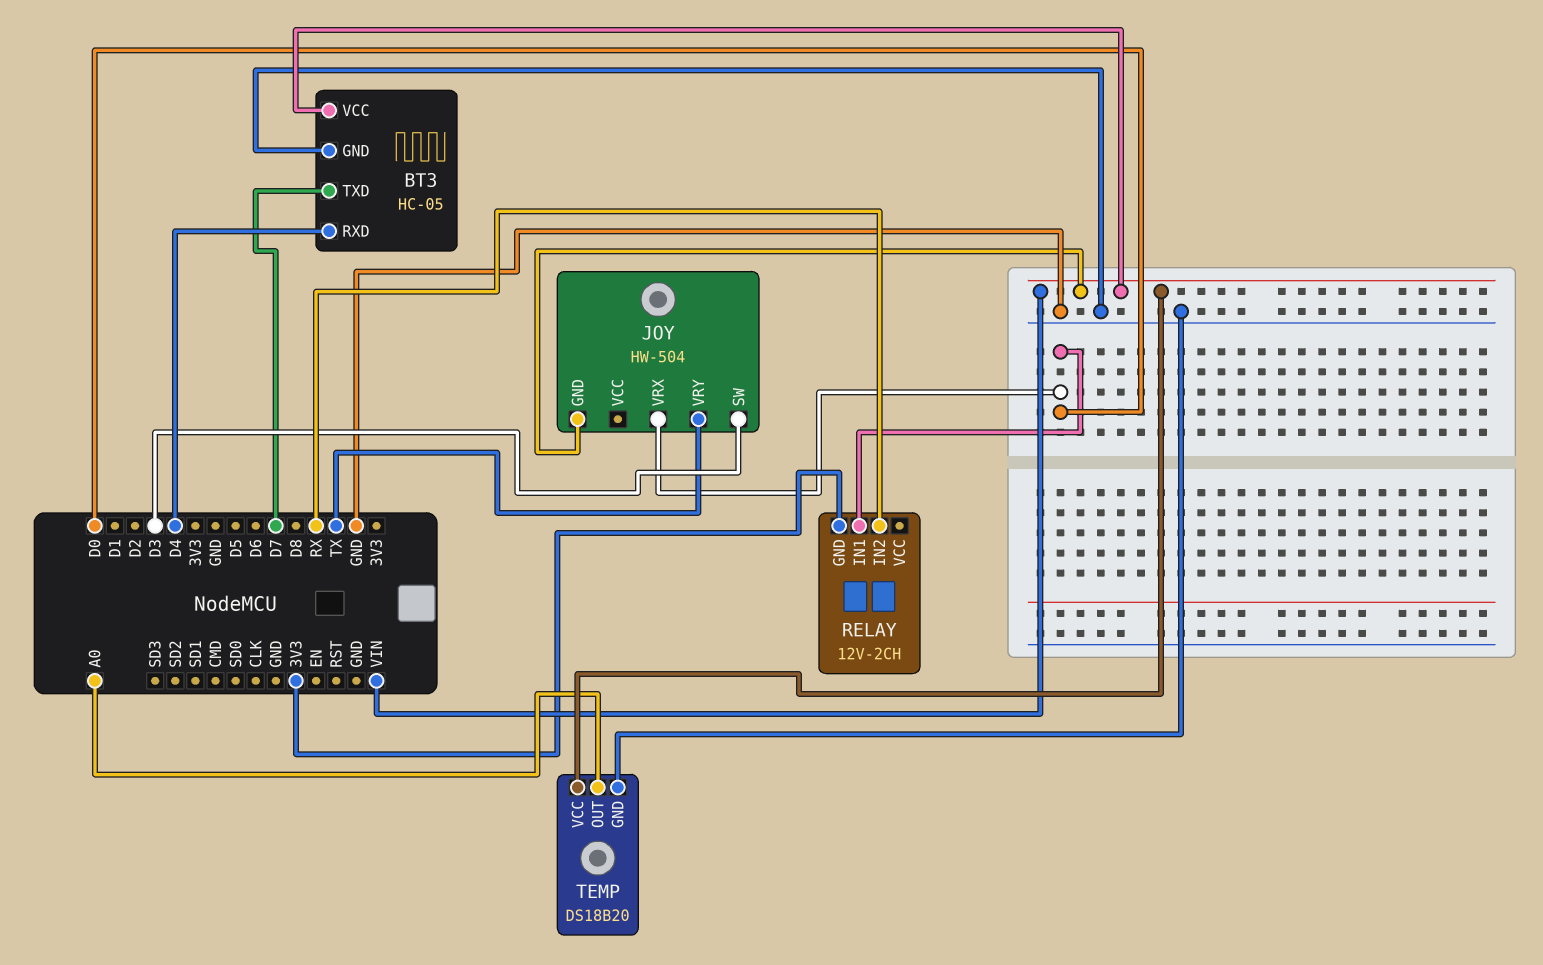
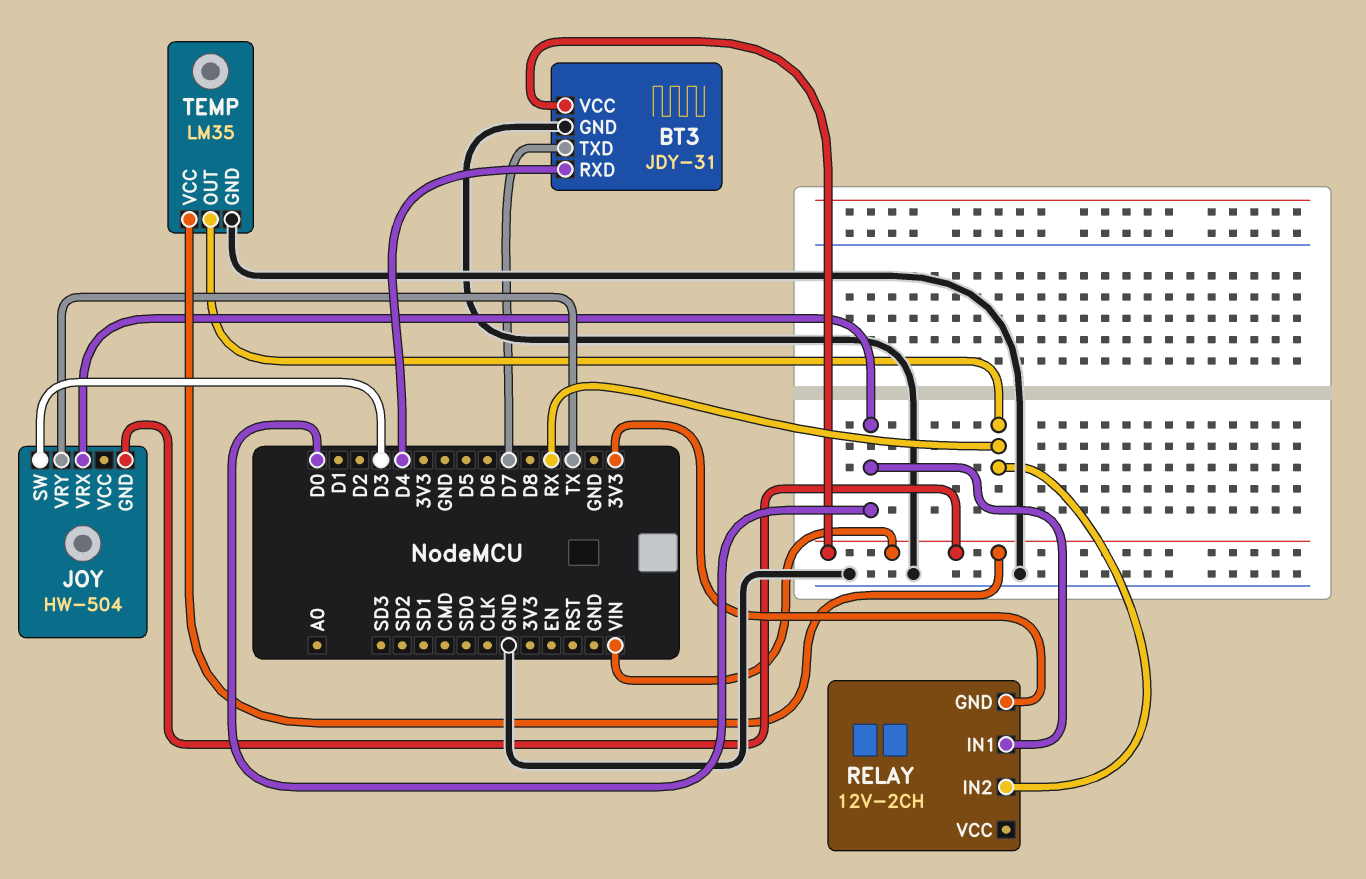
BT3: HC-05 -> JDY-31
TEMP: DS18B20 -> LM35
TEMP pin OUT: A0 -> RX

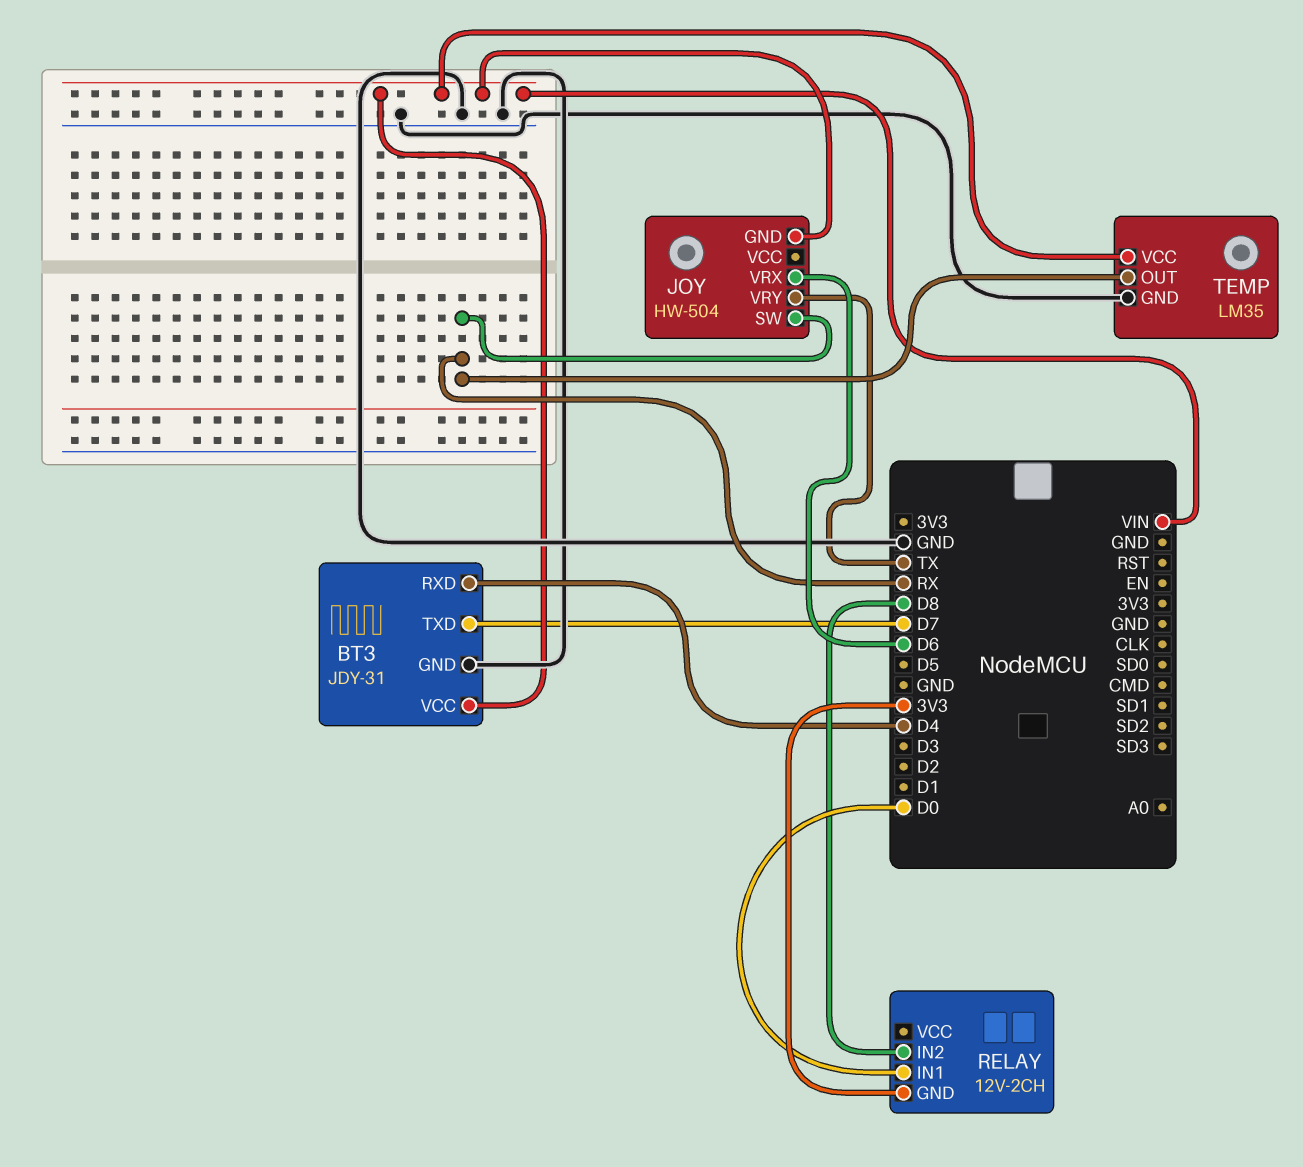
JOY pin SW: D3 -> RX
JOY pin VRX: D0 -> D6
RELAY pin IN2: RX -> D8

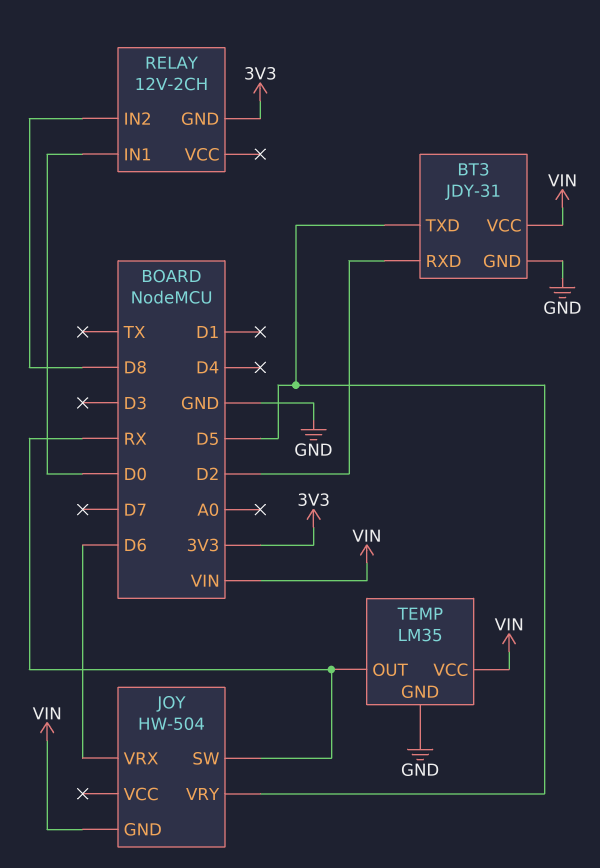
BT3 pin RXD: D4 -> D2
BT3 pin TXD: D7 -> D5
JOY pin VRY: TX -> D5

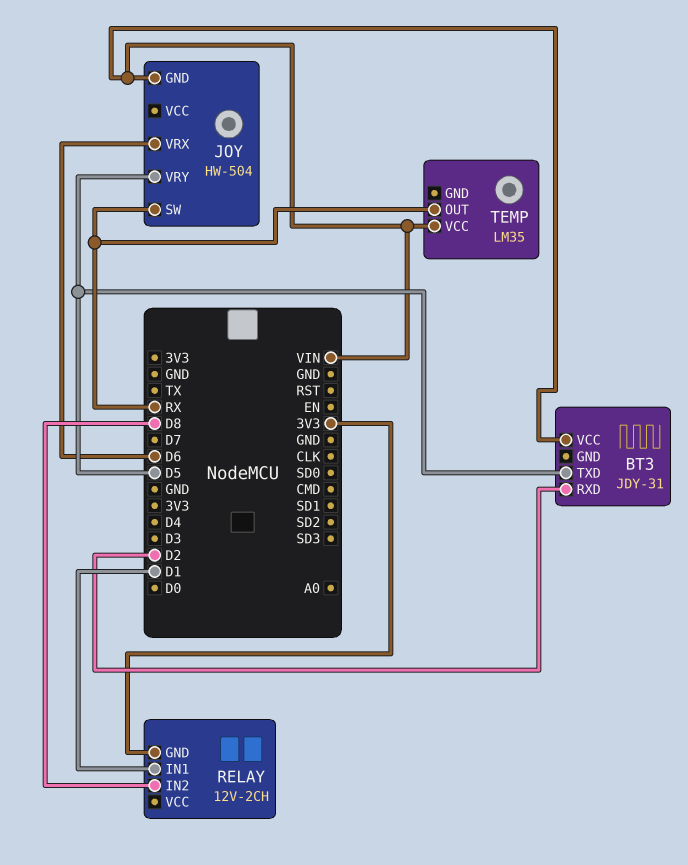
BT3 pin GND: GND -> none
RELAY pin IN1: D0 -> D1
TEMP pin GND: GND -> none

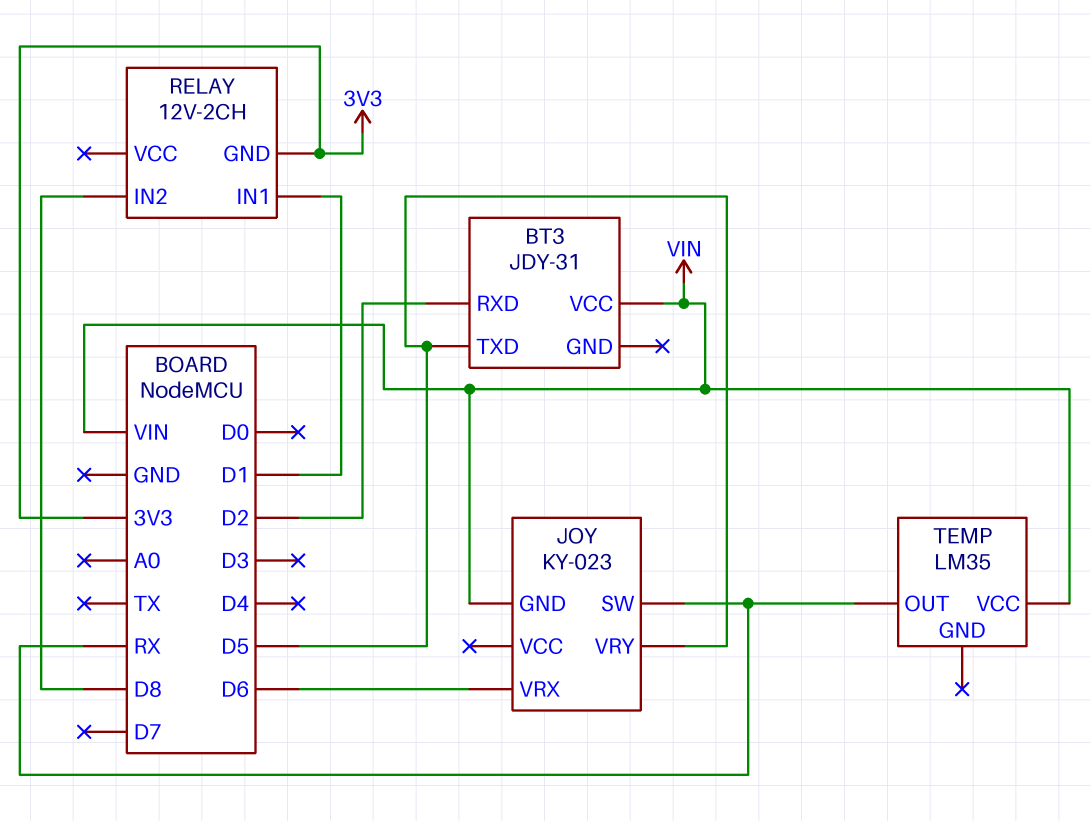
JOY: HW-504 -> KY-023

